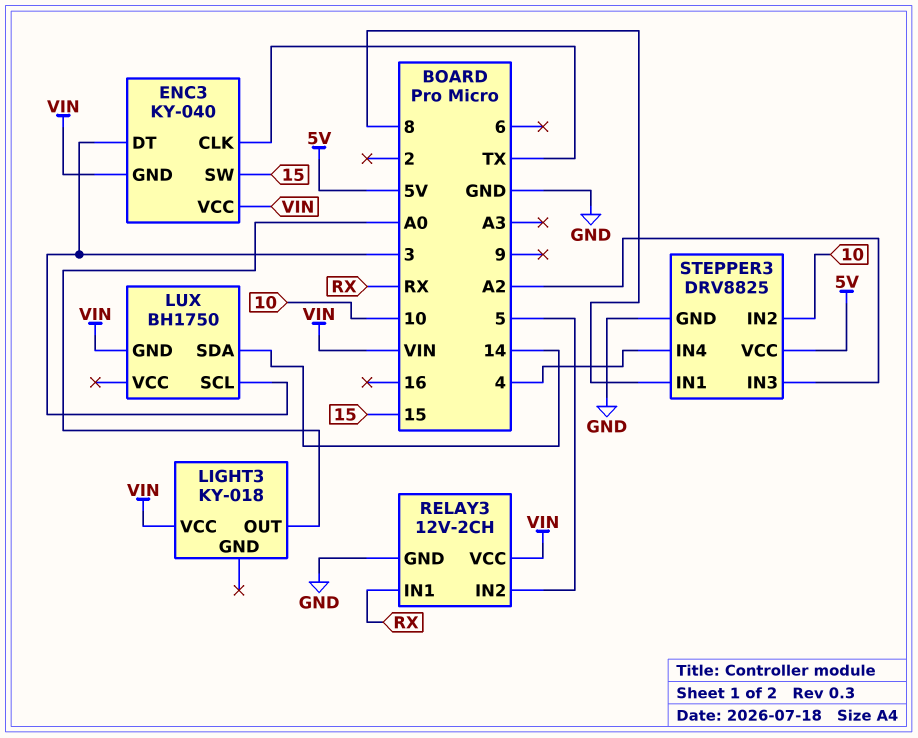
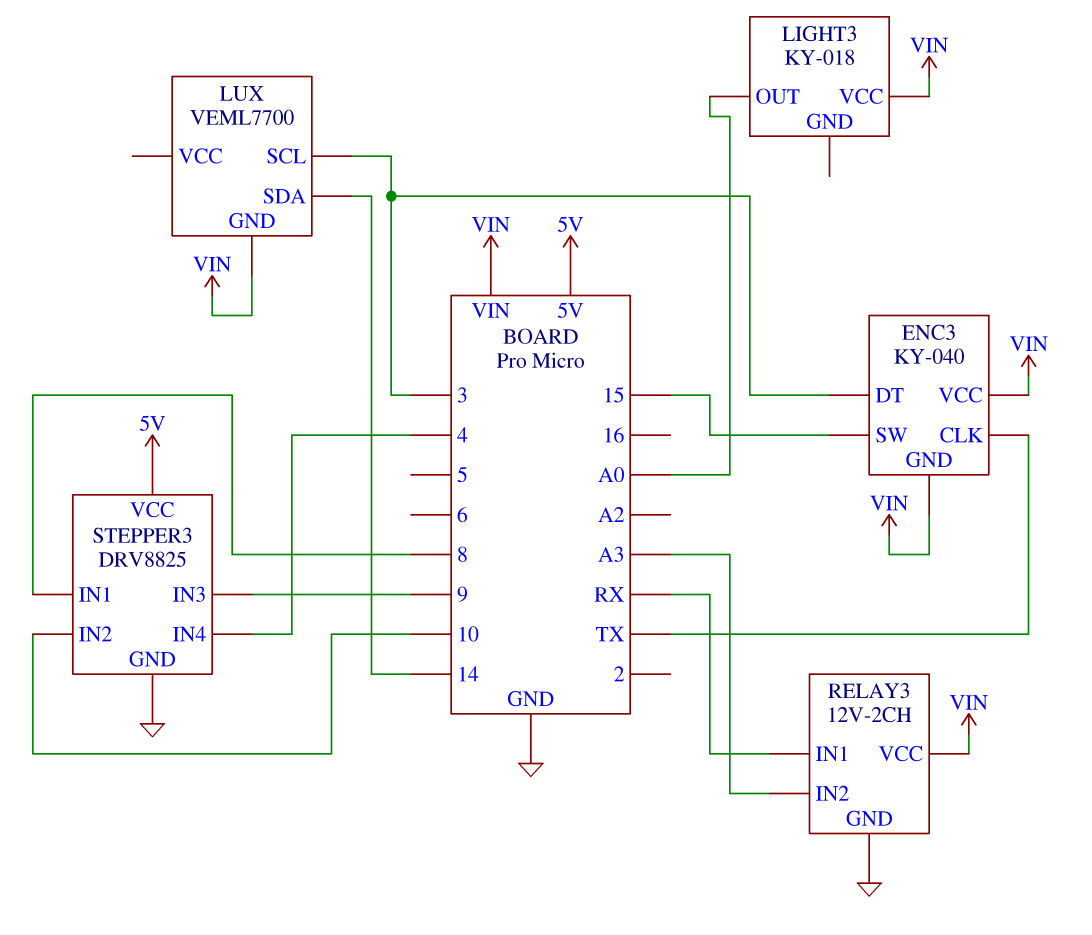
LUX: BH1750 -> VEML7700
RELAY3 pin IN2: 5 -> A3
STEPPER3 pin IN3: A2 -> 9

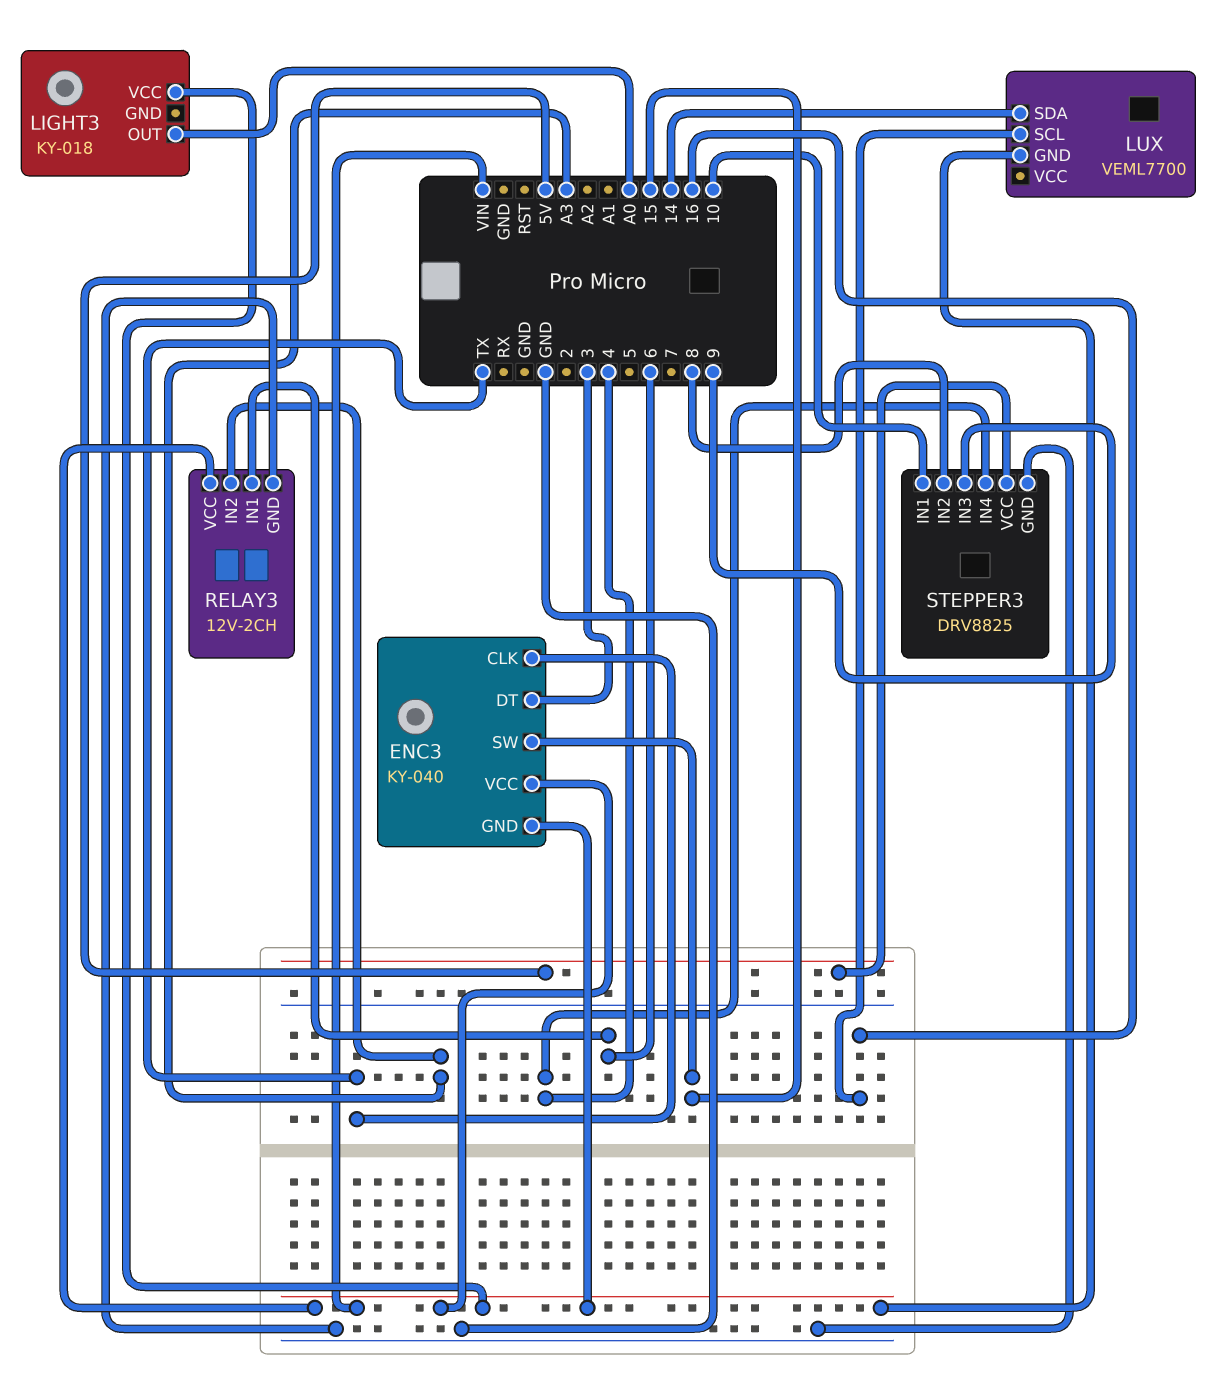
LUX pin SCL: 3 -> 16
RELAY3 pin IN1: RX -> 6
STEPPER3 pin IN1: 8 -> 10
STEPPER3 pin IN2: 10 -> 8

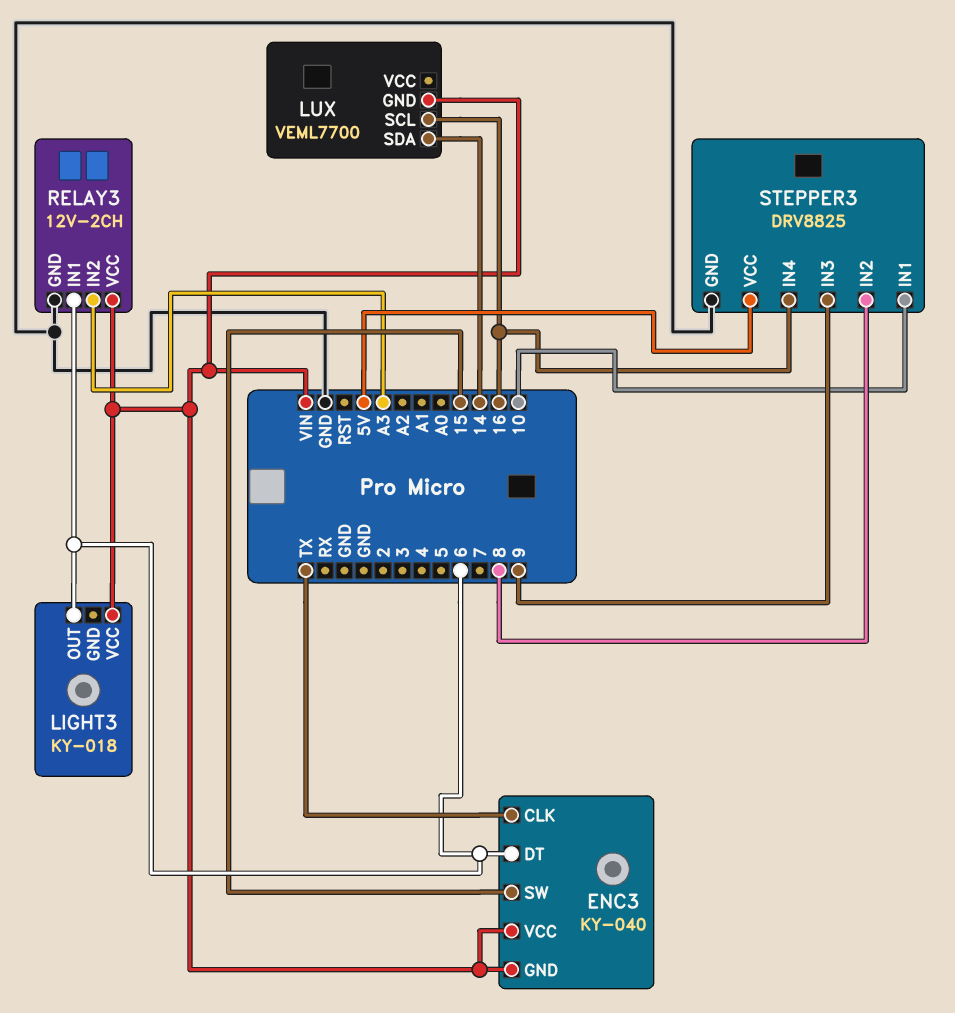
ENC3 pin DT: 3 -> 6
LIGHT3 pin OUT: A0 -> 6
STEPPER3 pin IN4: 4 -> 16

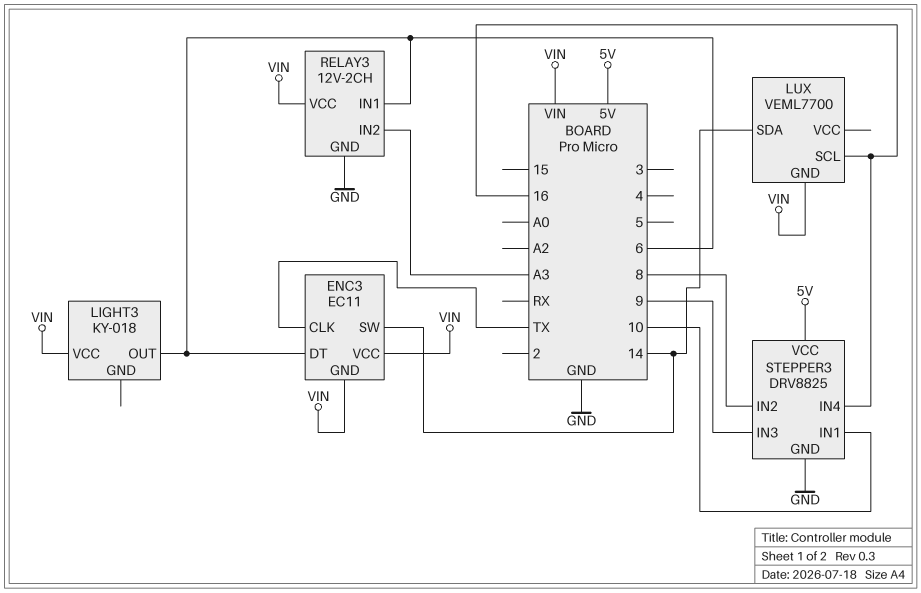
ENC3: KY-040 -> EC11
ENC3 pin SW: 15 -> 14

